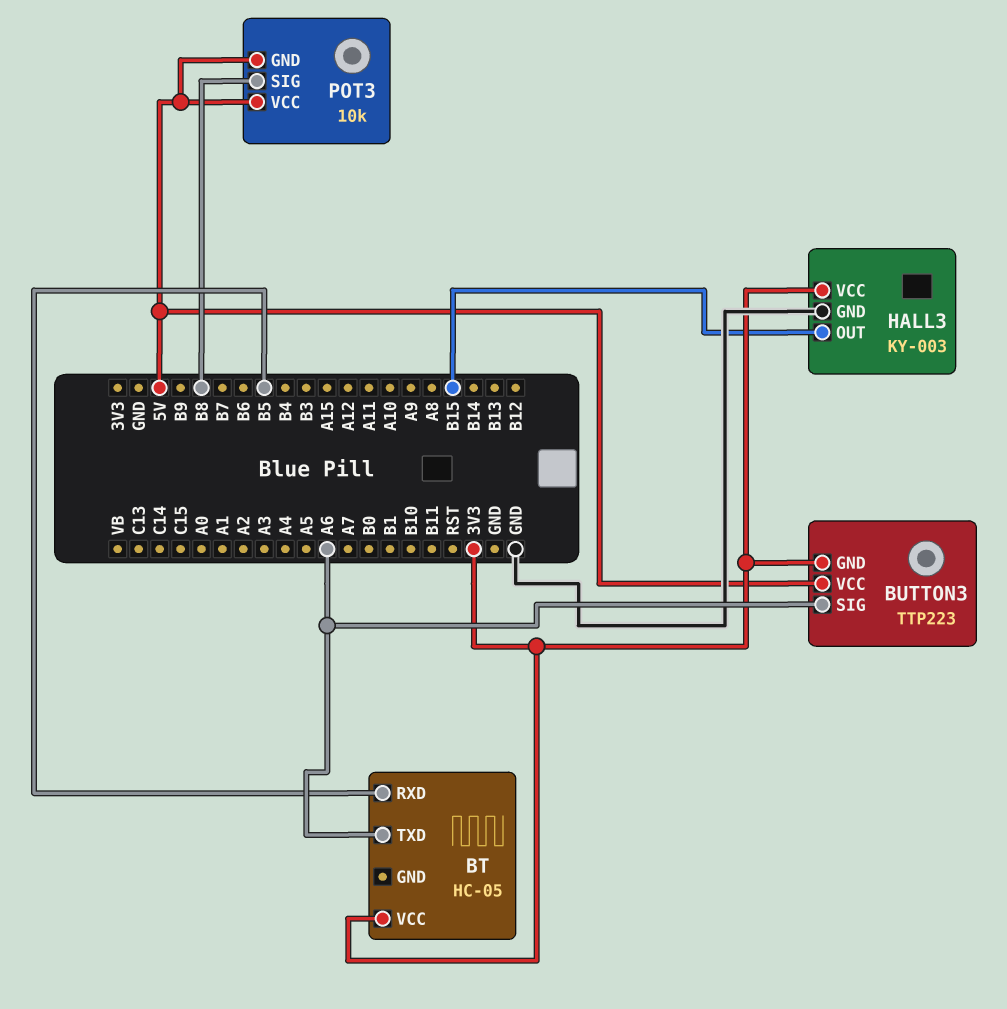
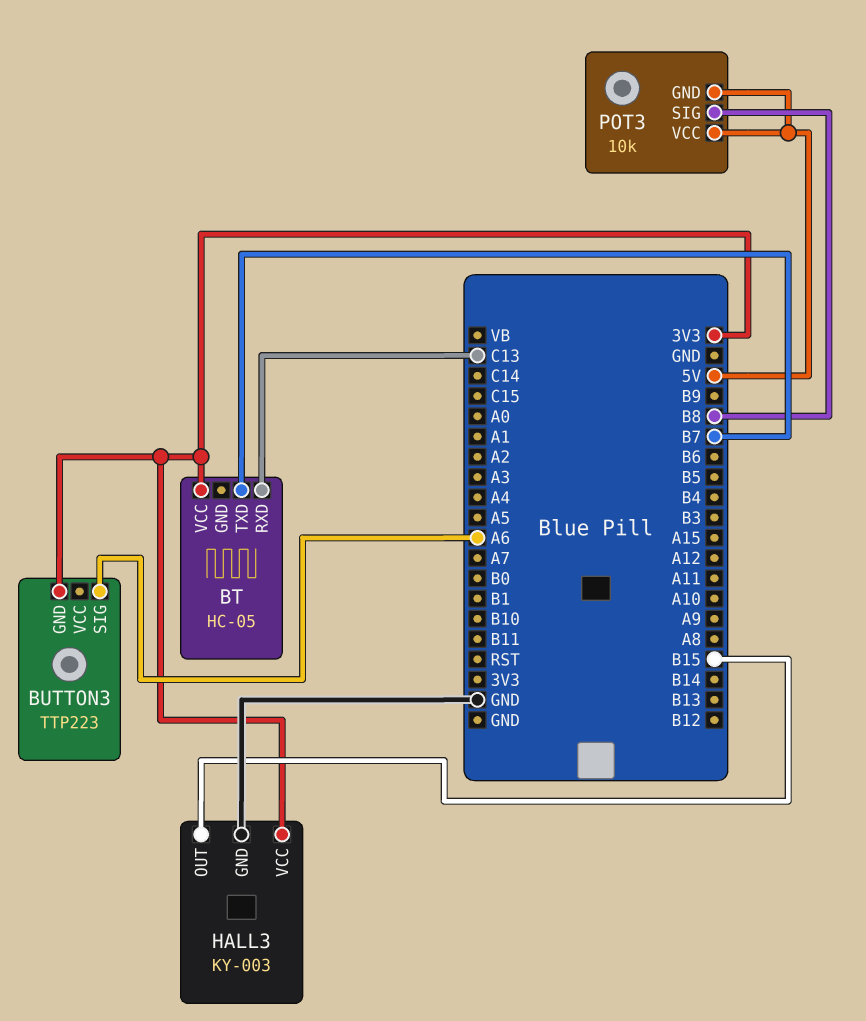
BT pin RXD: B5 -> C13
BT pin TXD: A6 -> B7
BUTTON3 pin VCC: 5V -> none

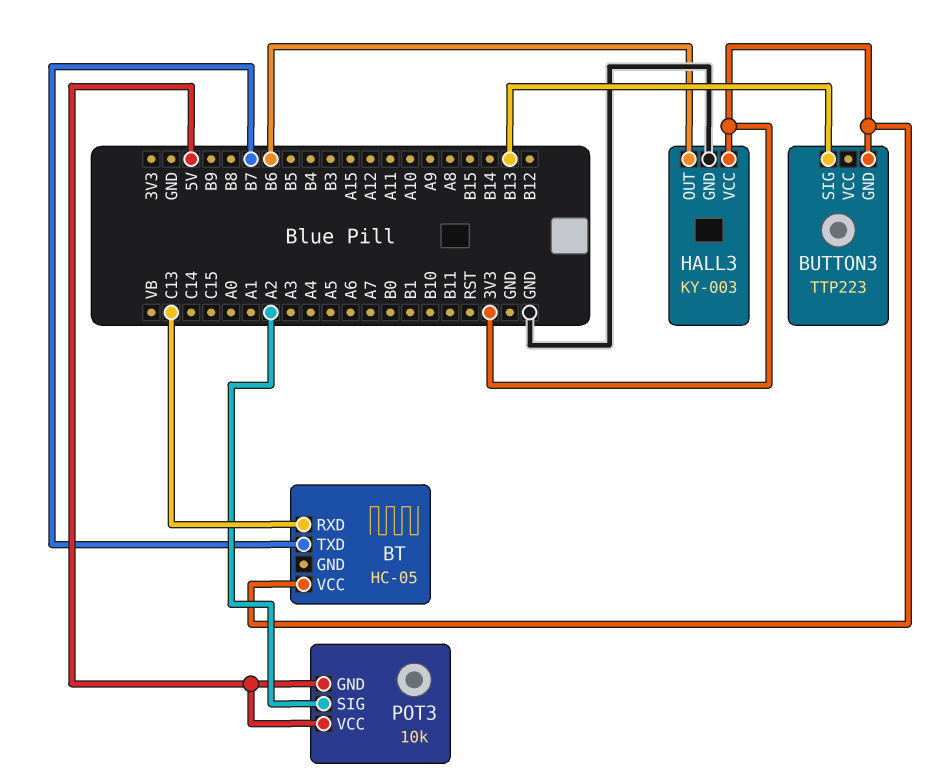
BUTTON3 pin SIG: A6 -> B13
HALL3 pin OUT: B15 -> B6
POT3 pin SIG: B8 -> A2

